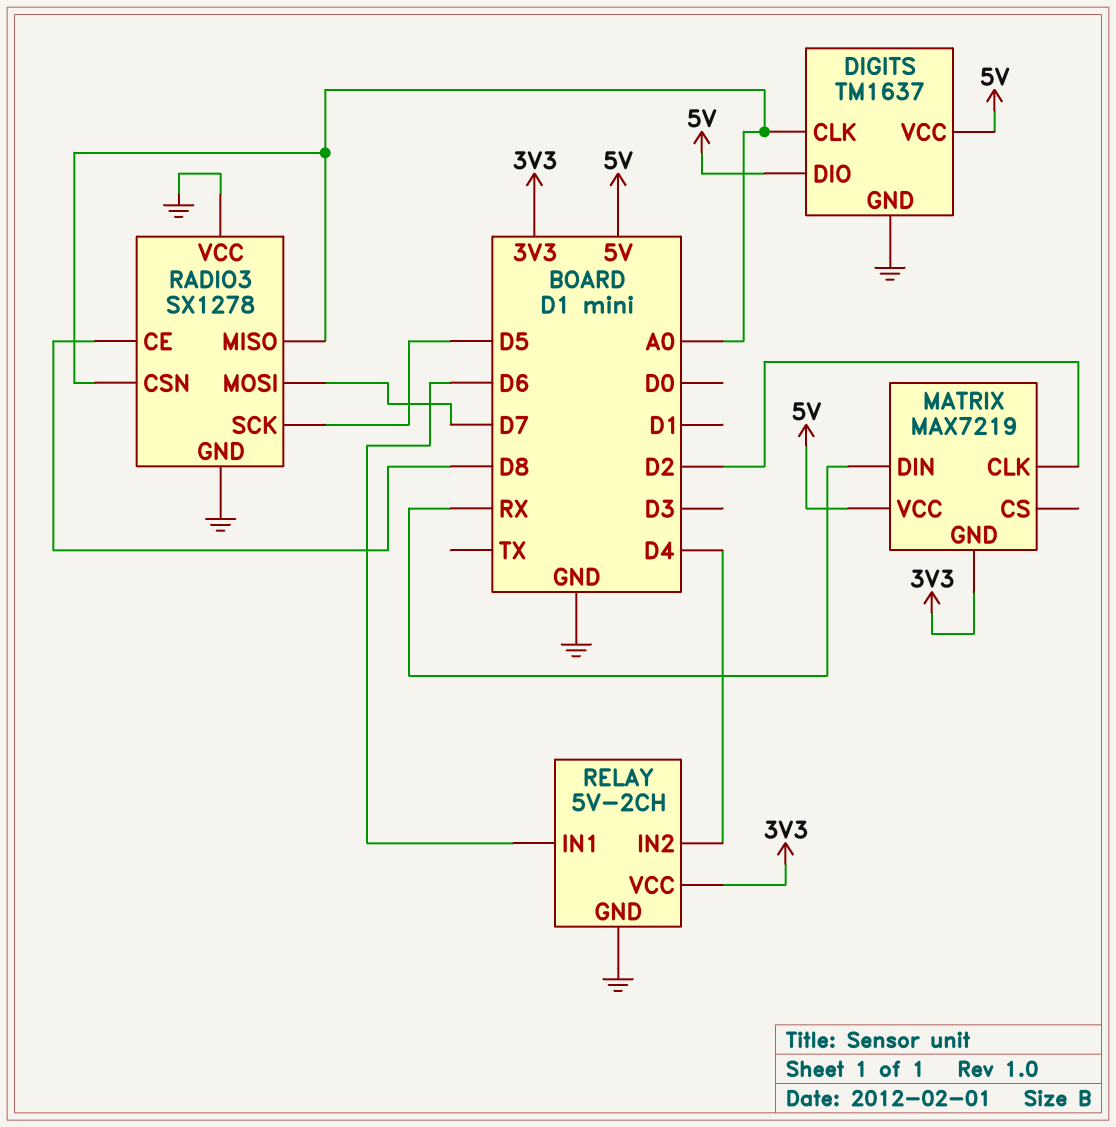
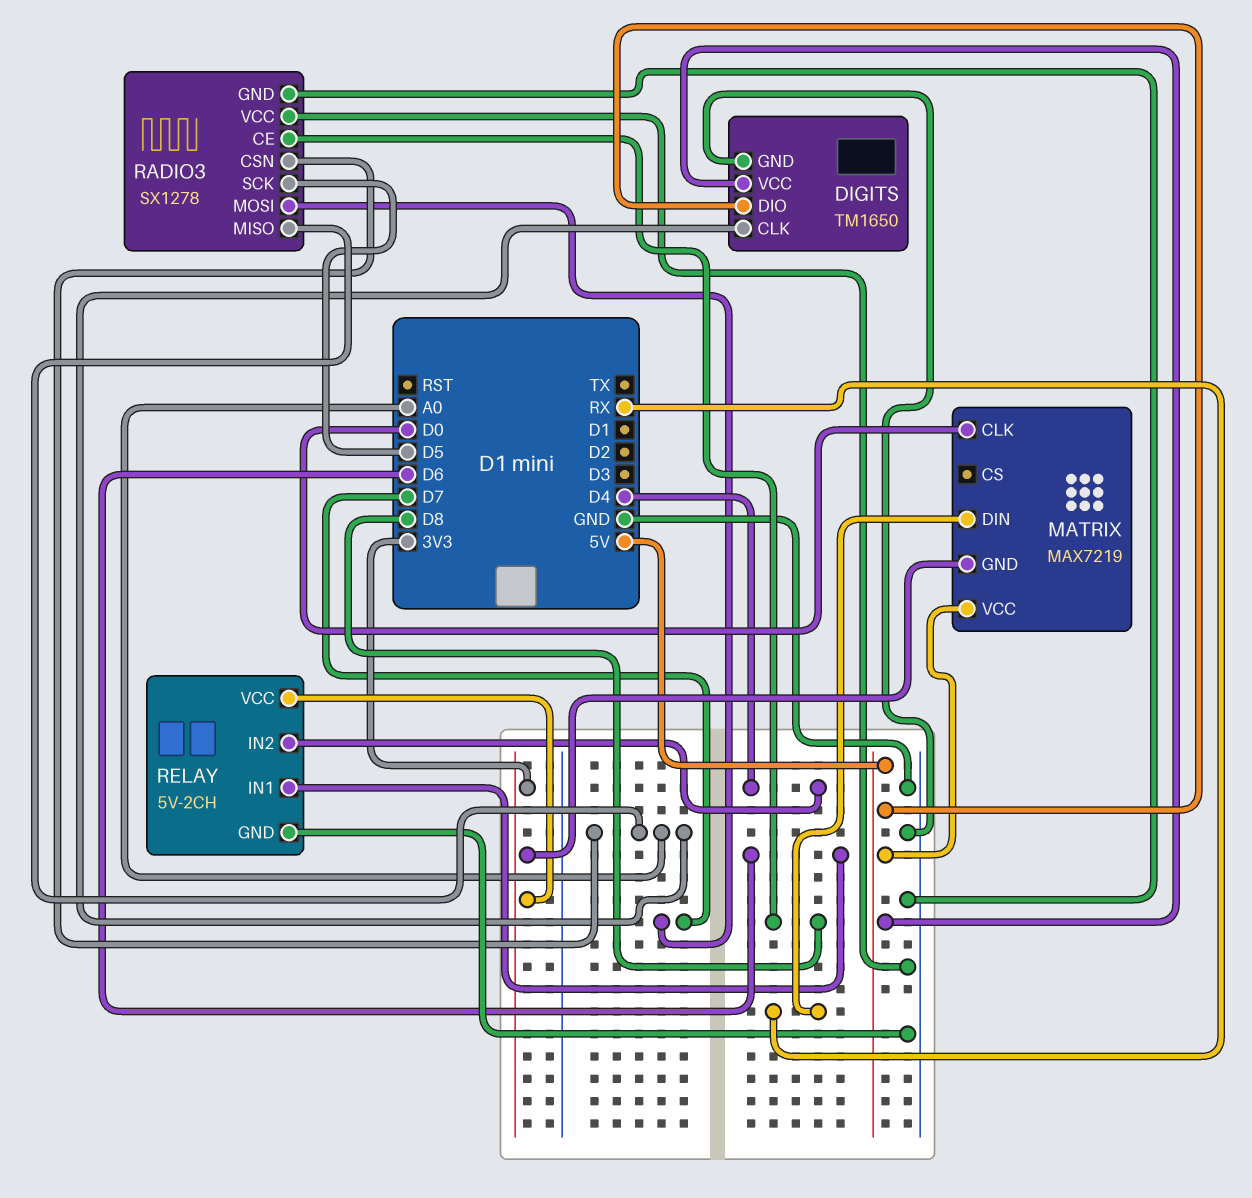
DIGITS: TM1637 -> TM1650
MATRIX pin CLK: D2 -> D0

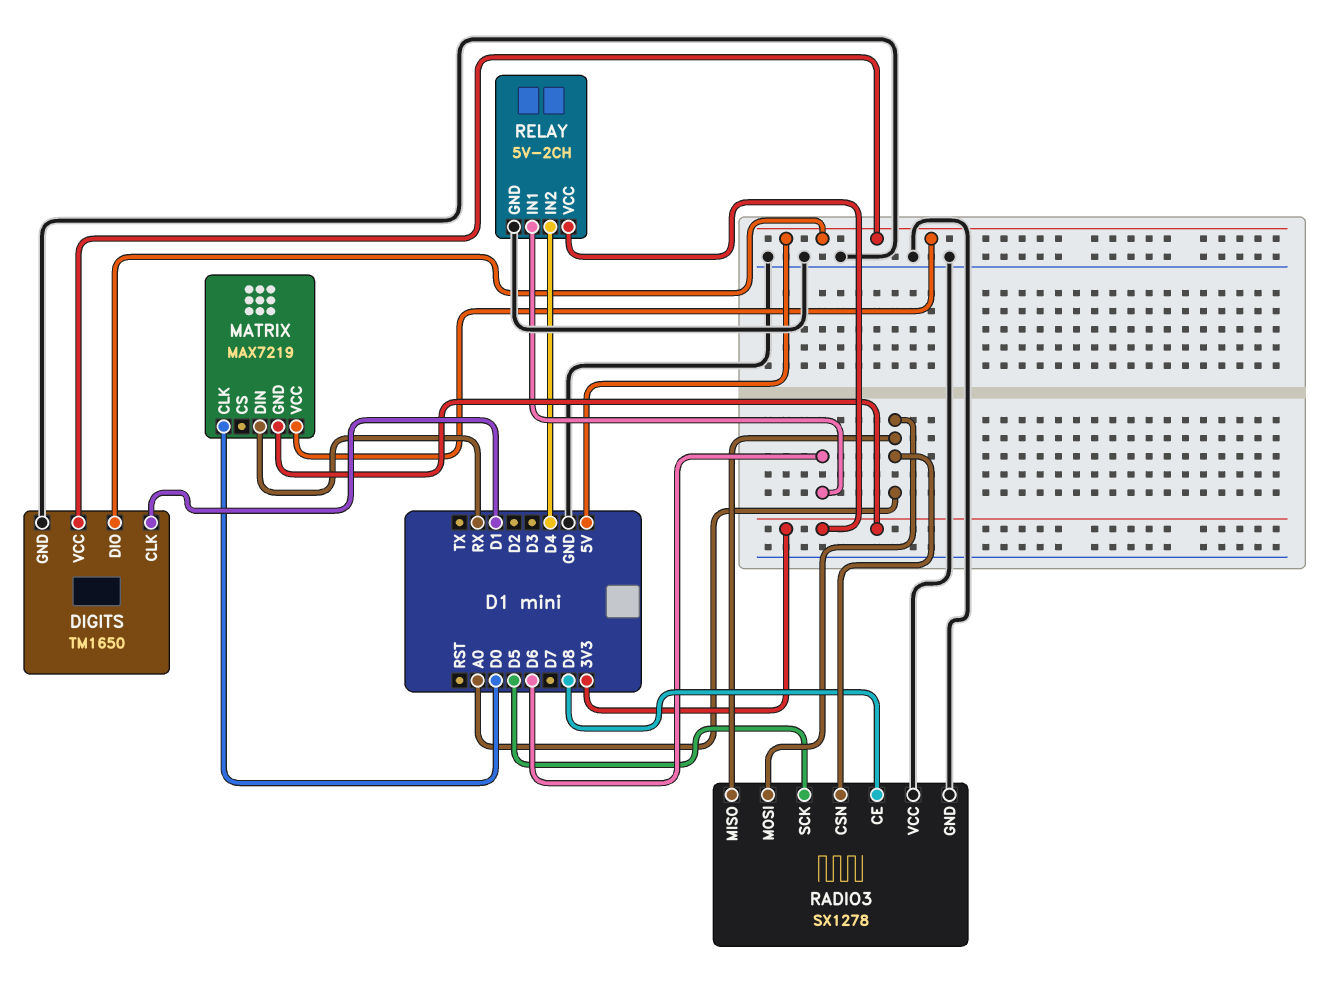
DIGITS pin CLK: A0 -> D1
RADIO3 pin MOSI: D7 -> A0

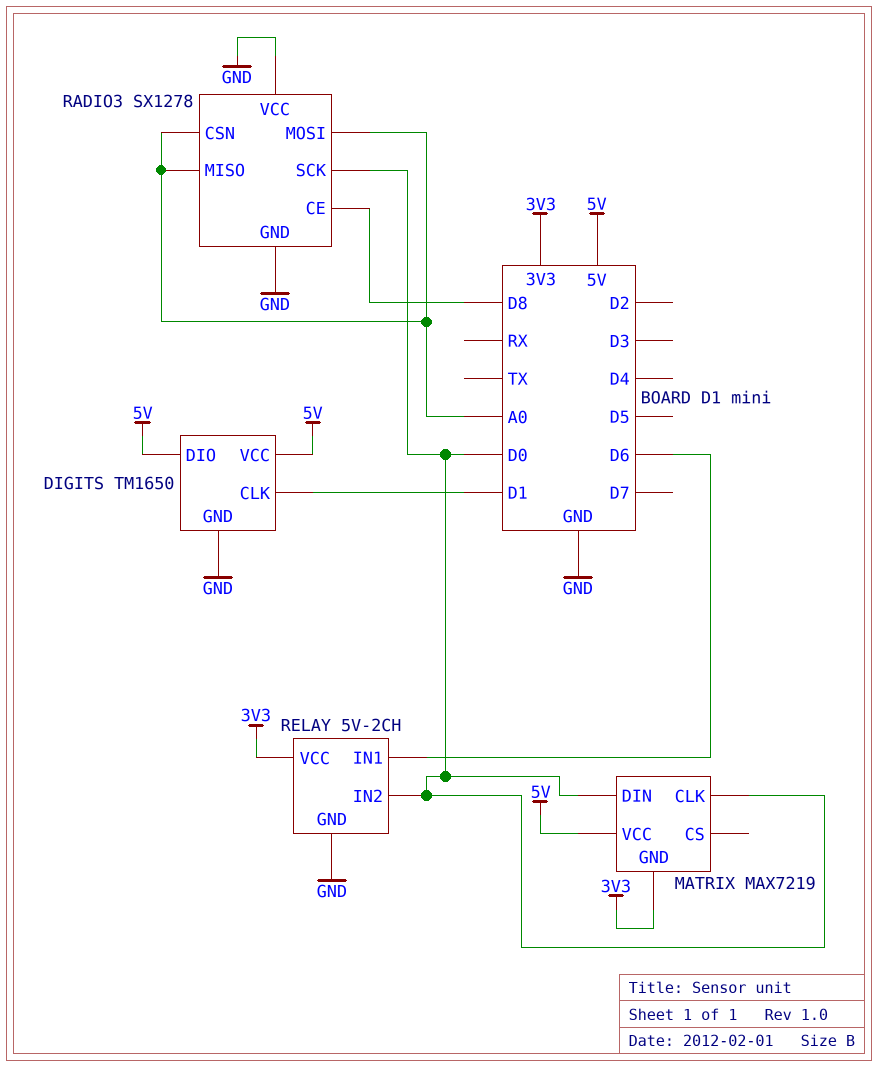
MATRIX pin DIN: RX -> D0
RADIO3 pin SCK: D5 -> D0
RELAY pin IN2: D4 -> D0

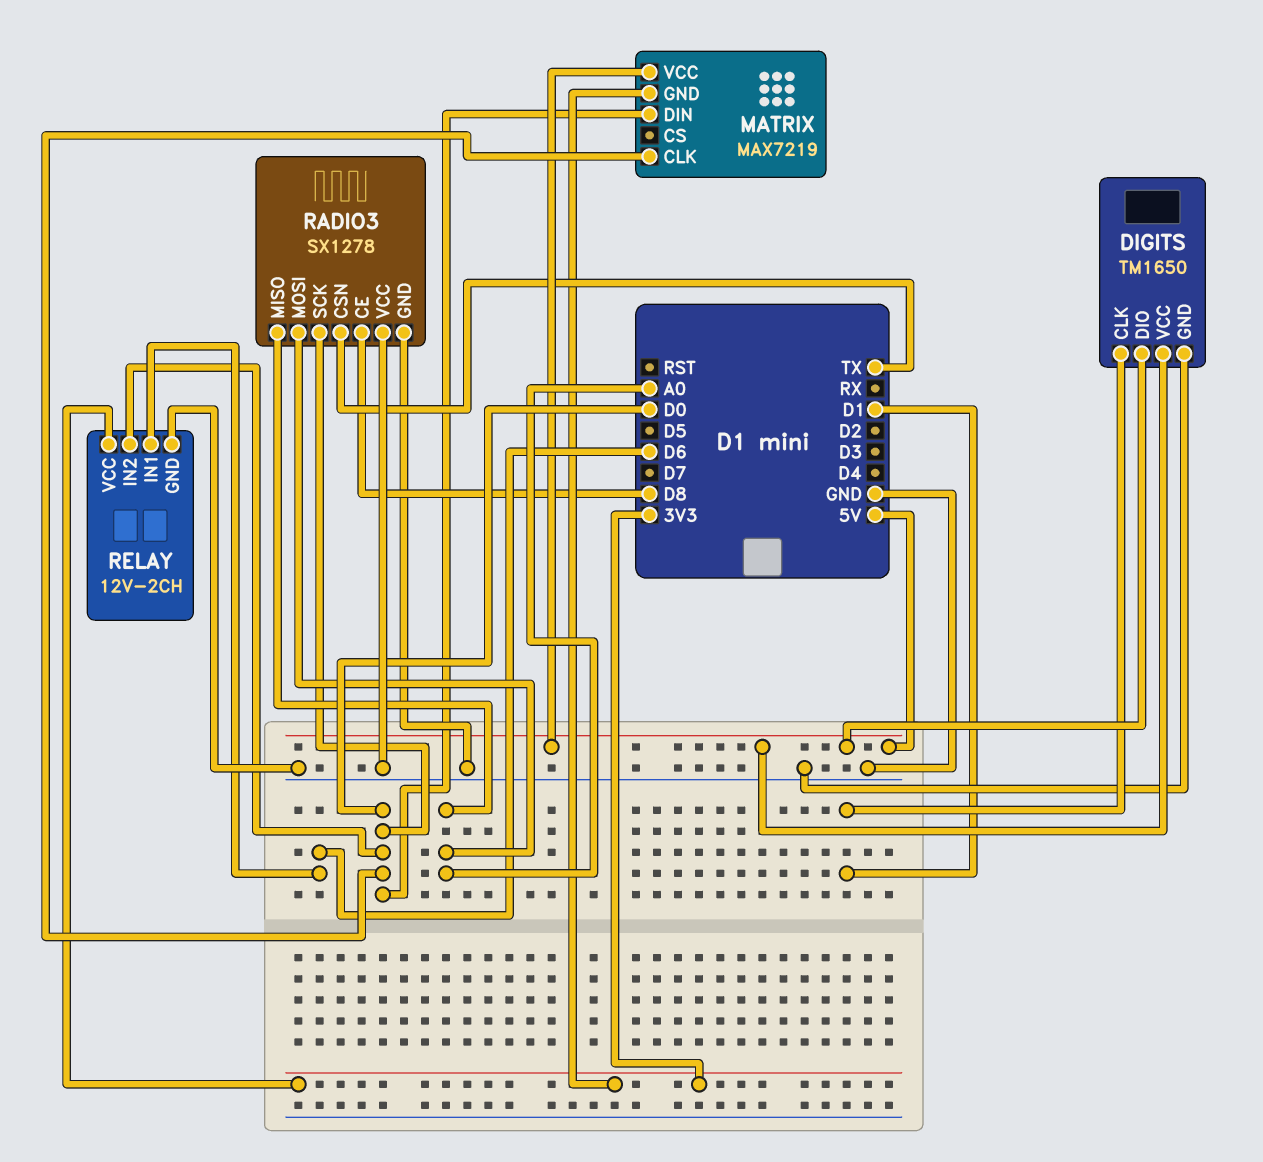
RADIO3 pin CSN: A0 -> TX
RELAY: 5V-2CH -> 12V-2CH

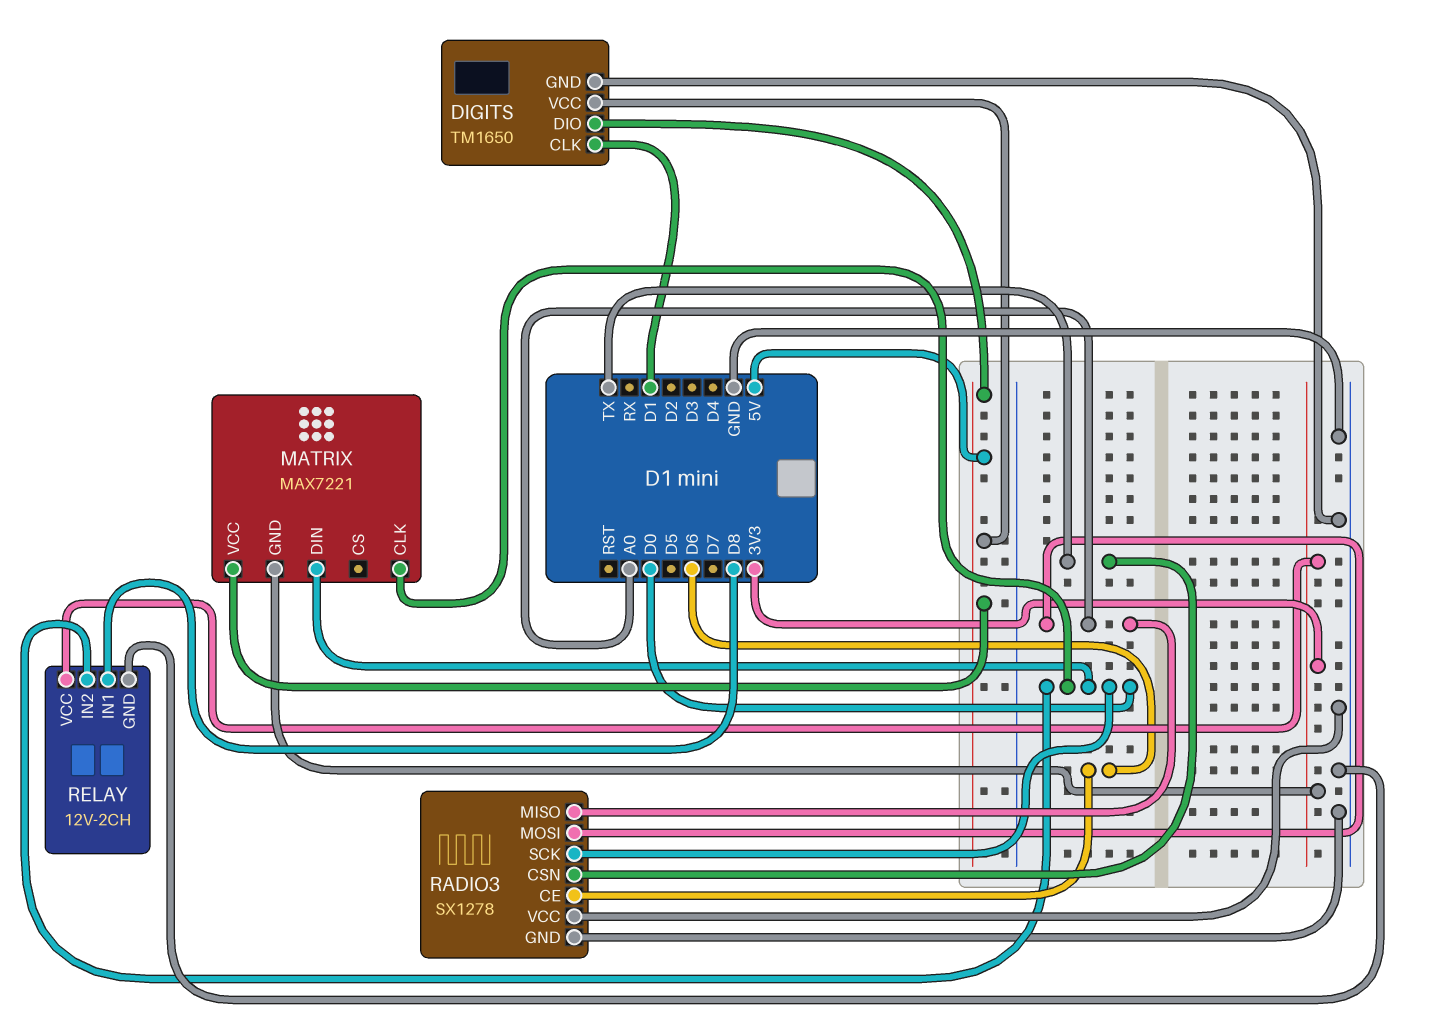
MATRIX: MAX7219 -> MAX7221
RADIO3 pin CE: D8 -> D6
RELAY pin IN1: D6 -> D8

